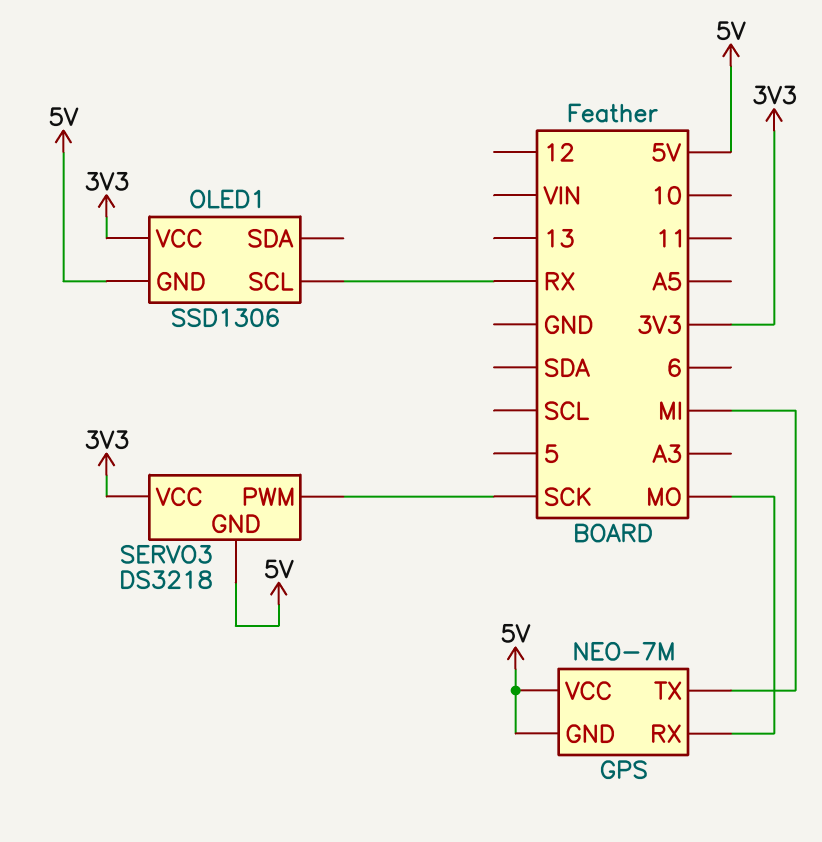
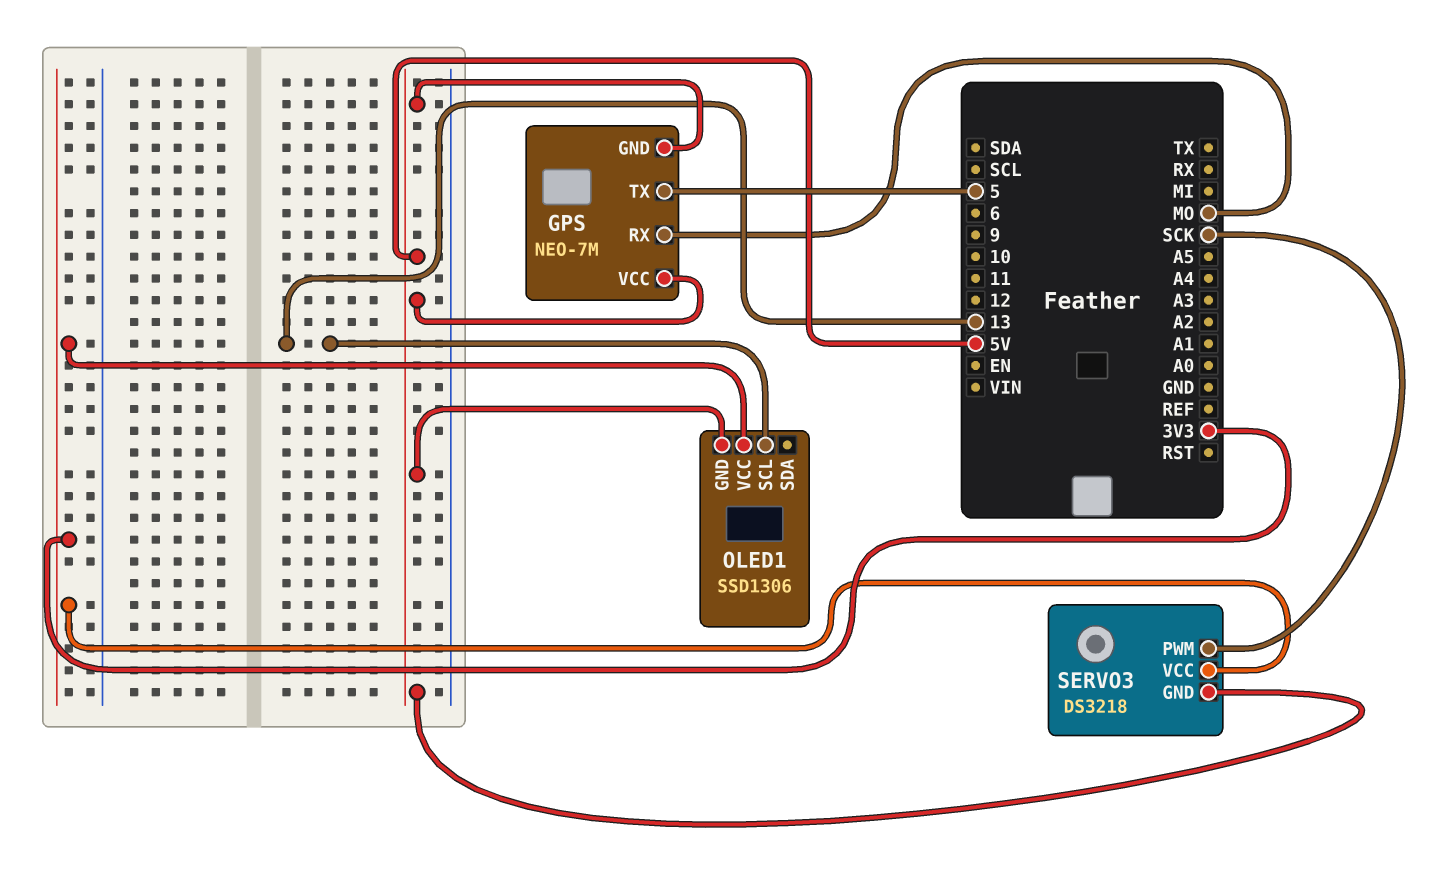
GPS pin TX: MI -> 5
OLED1 pin SCL: RX -> 13

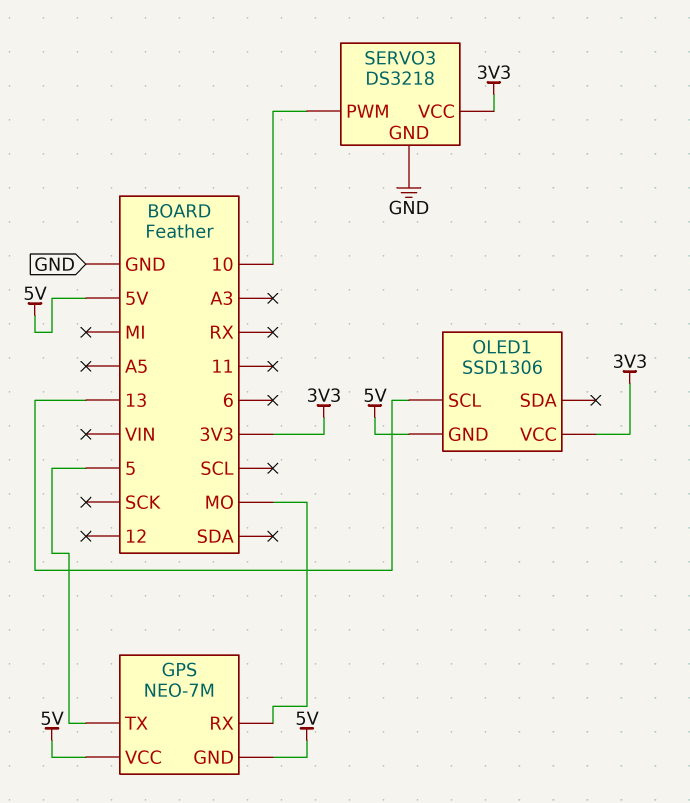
SERVO3 pin GND: 5V -> GND
SERVO3 pin PWM: SCK -> 10

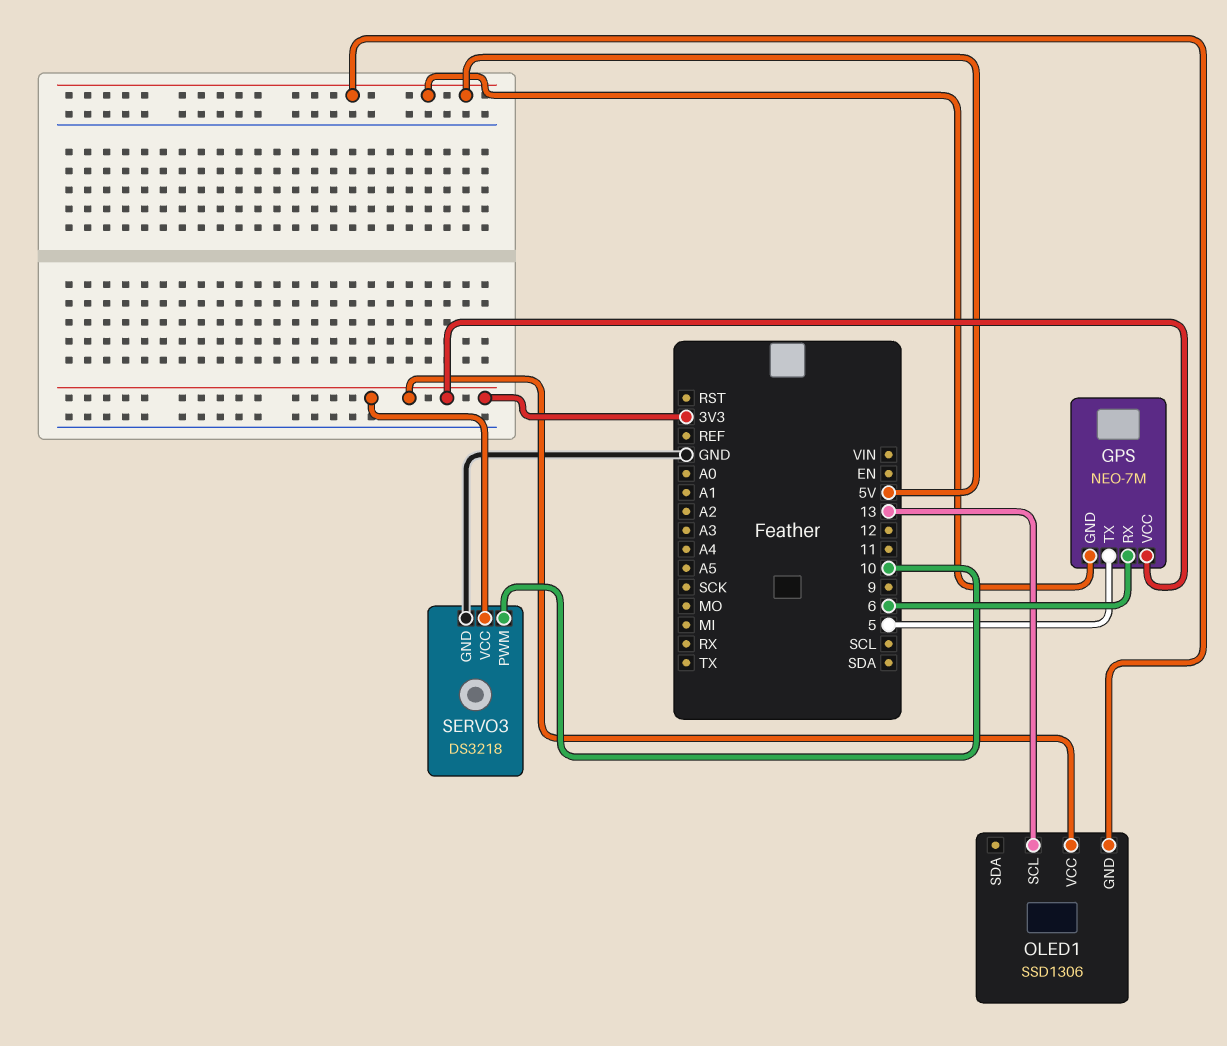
GPS pin RX: MO -> 6
GPS pin VCC: 5V -> 3V3

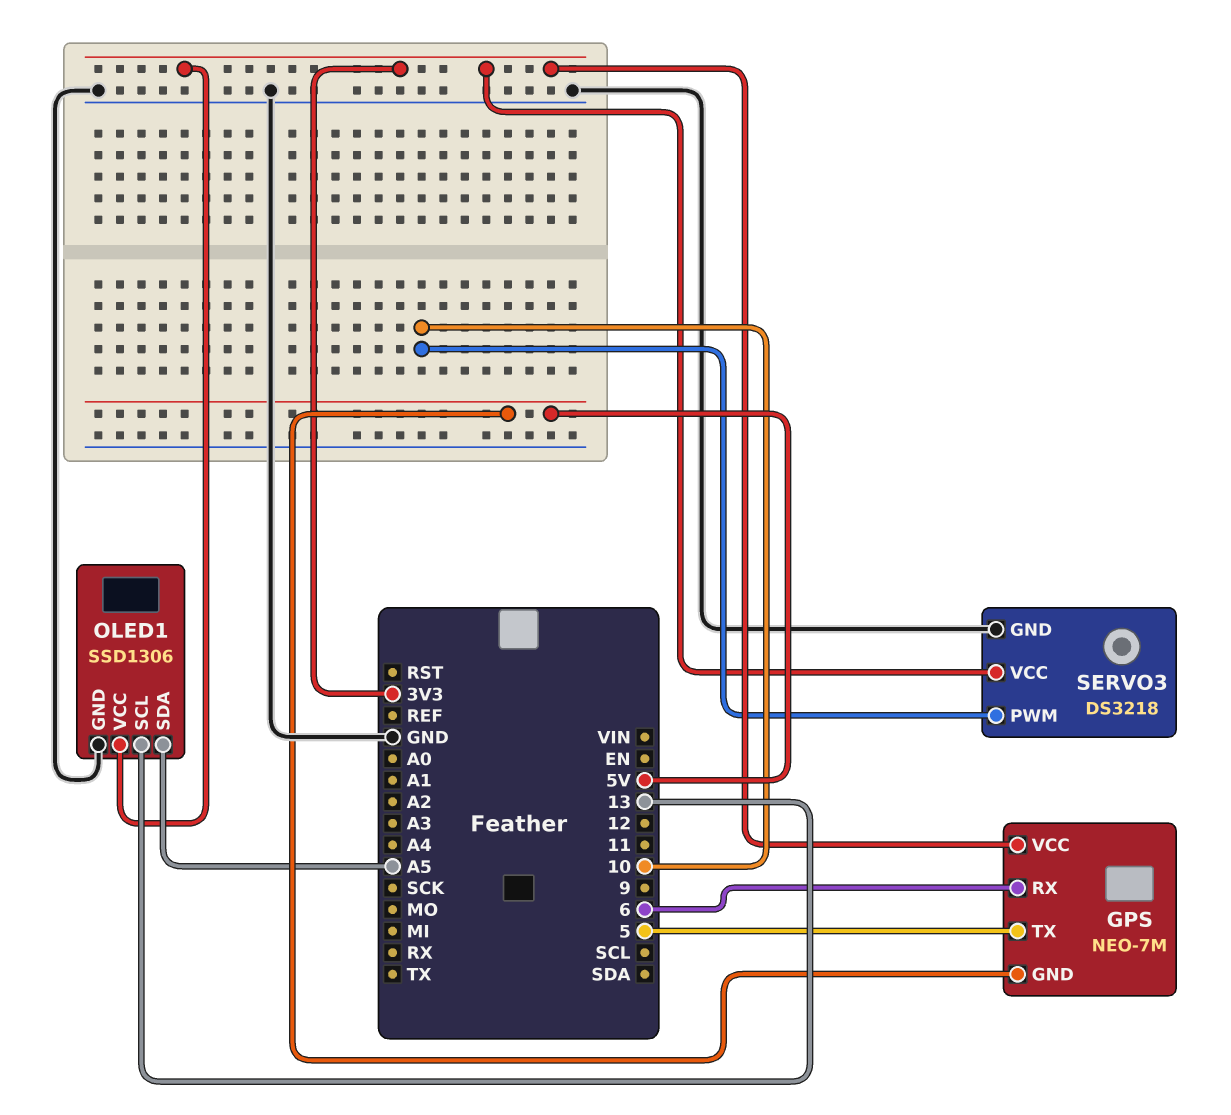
OLED1 pin GND: 5V -> GND
OLED1 pin SDA: none -> A5

